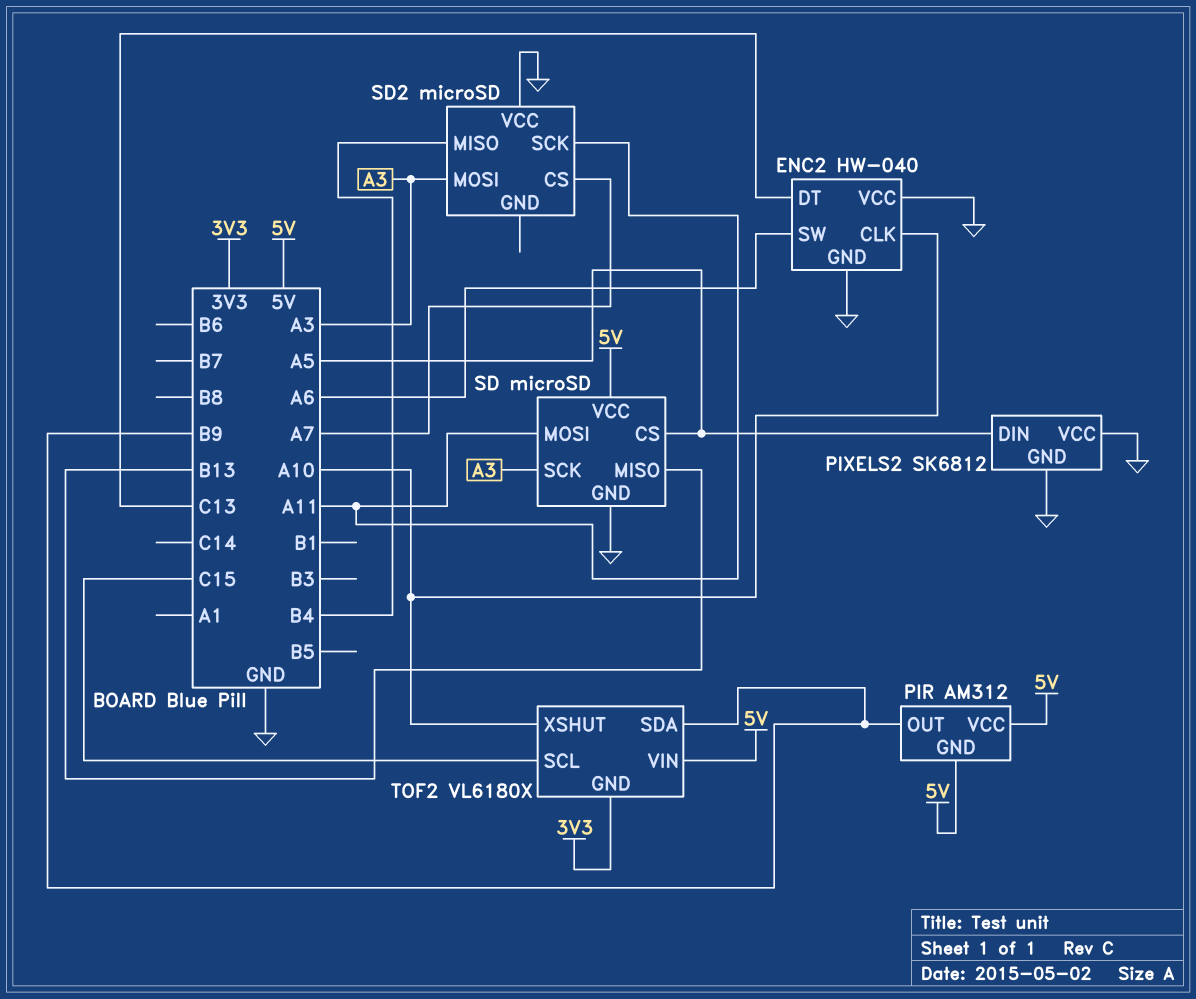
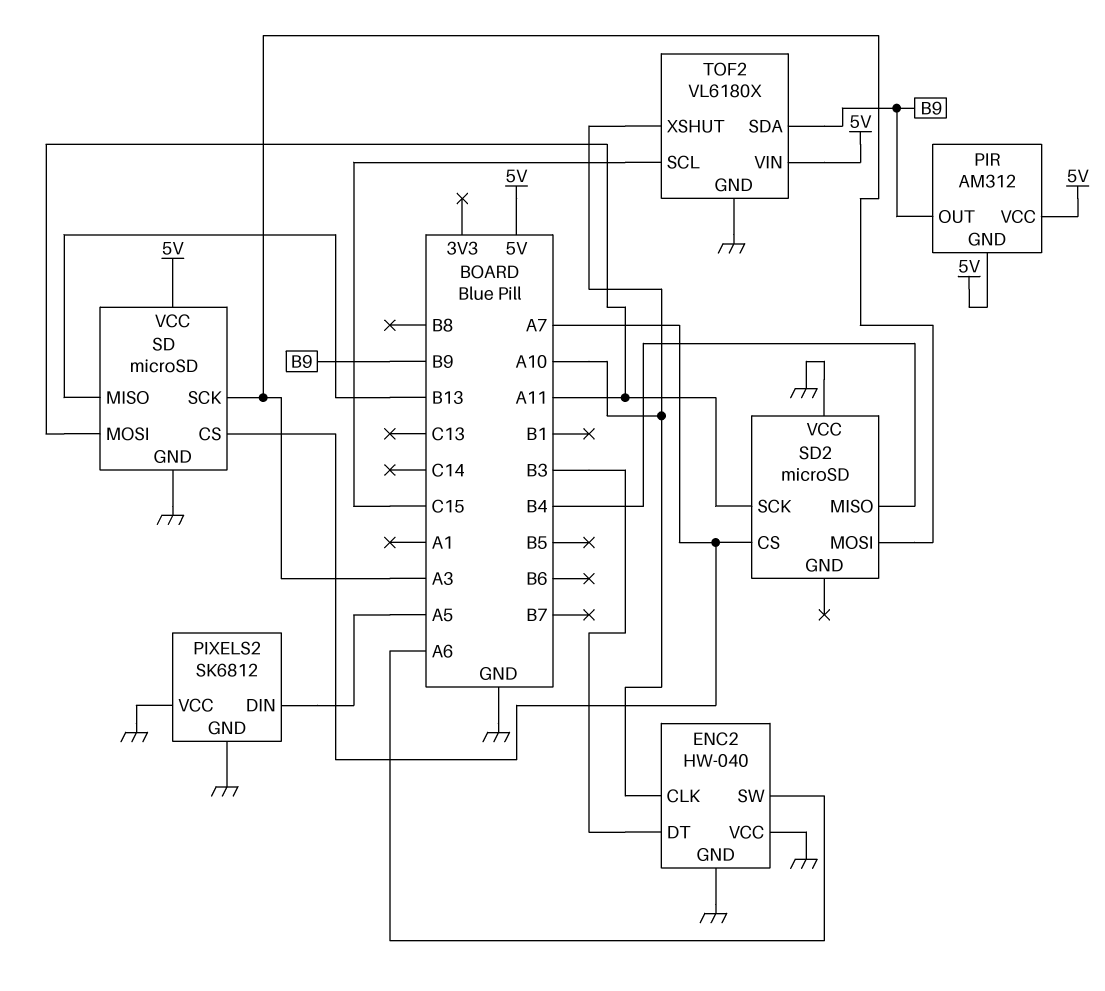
ENC2 pin DT: C13 -> B3
SD pin CS: A5 -> A7
TOF2 pin GND: 3V3 -> GND

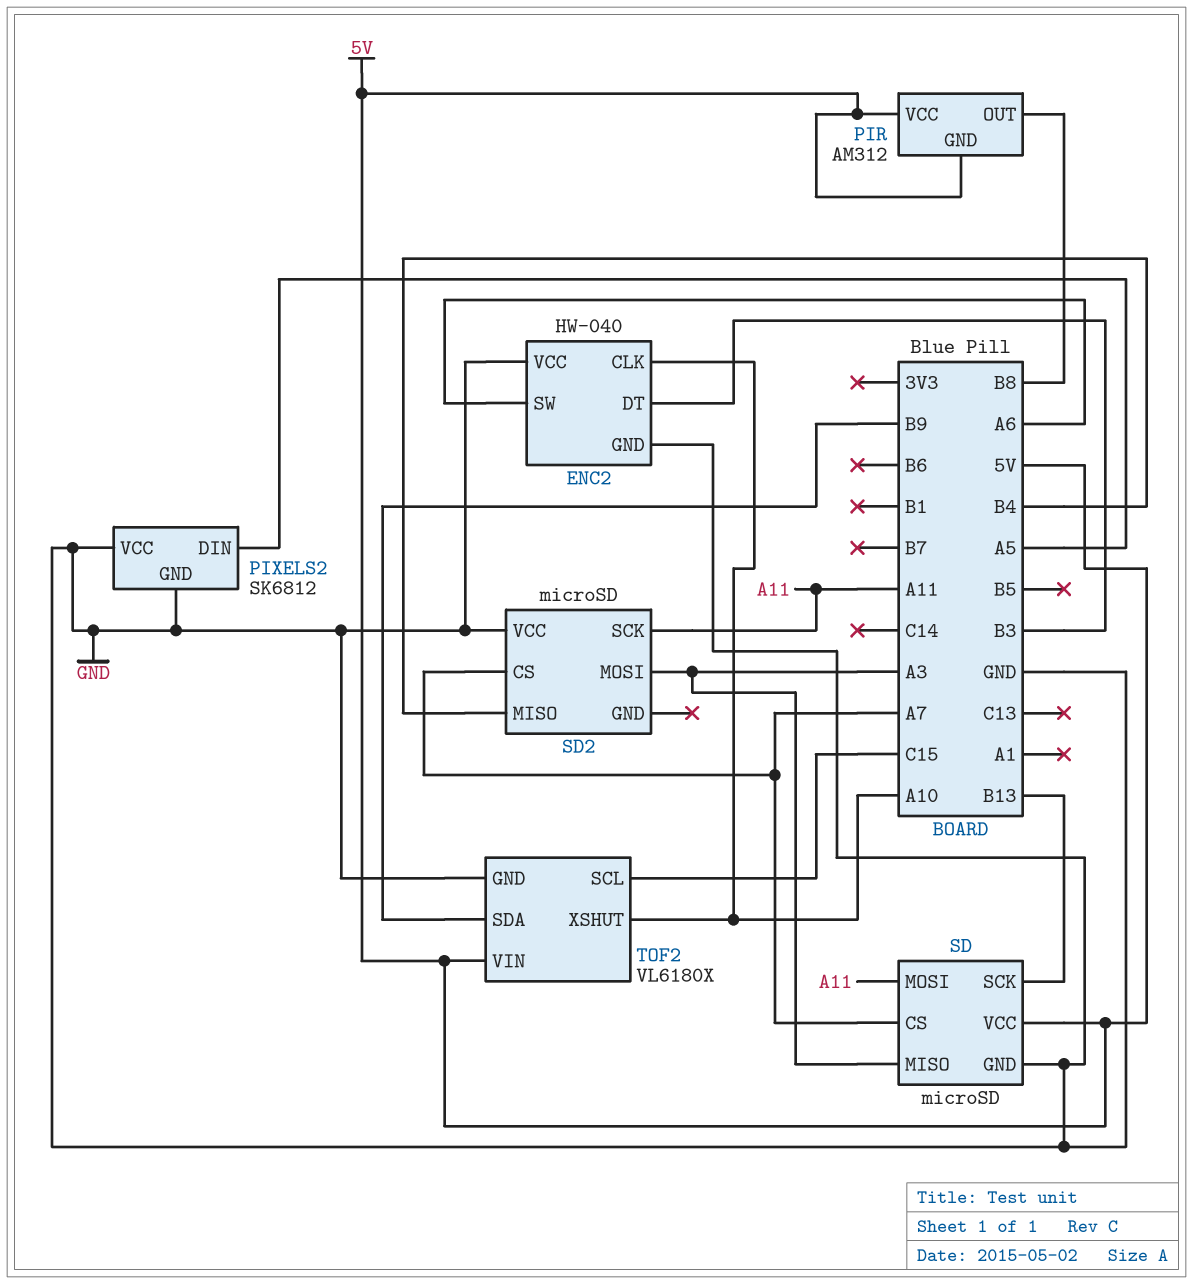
PIR pin OUT: B9 -> B8
SD pin MISO: B13 -> A3
SD pin SCK: A3 -> B13

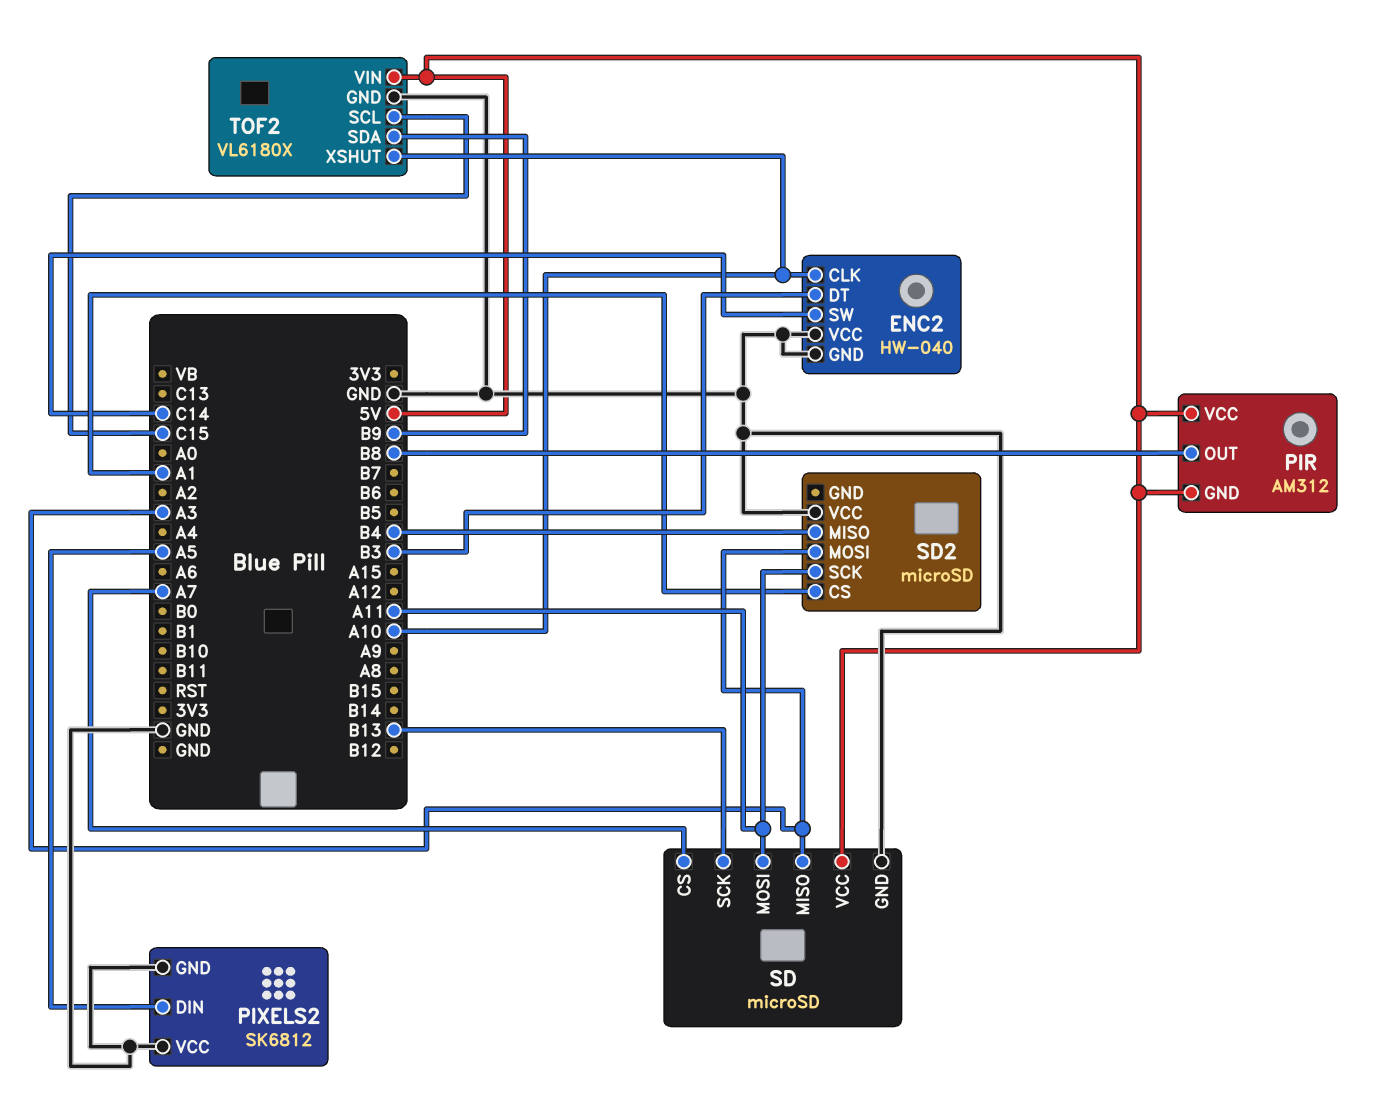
ENC2 pin SW: A6 -> C14
SD2 pin CS: A7 -> A1

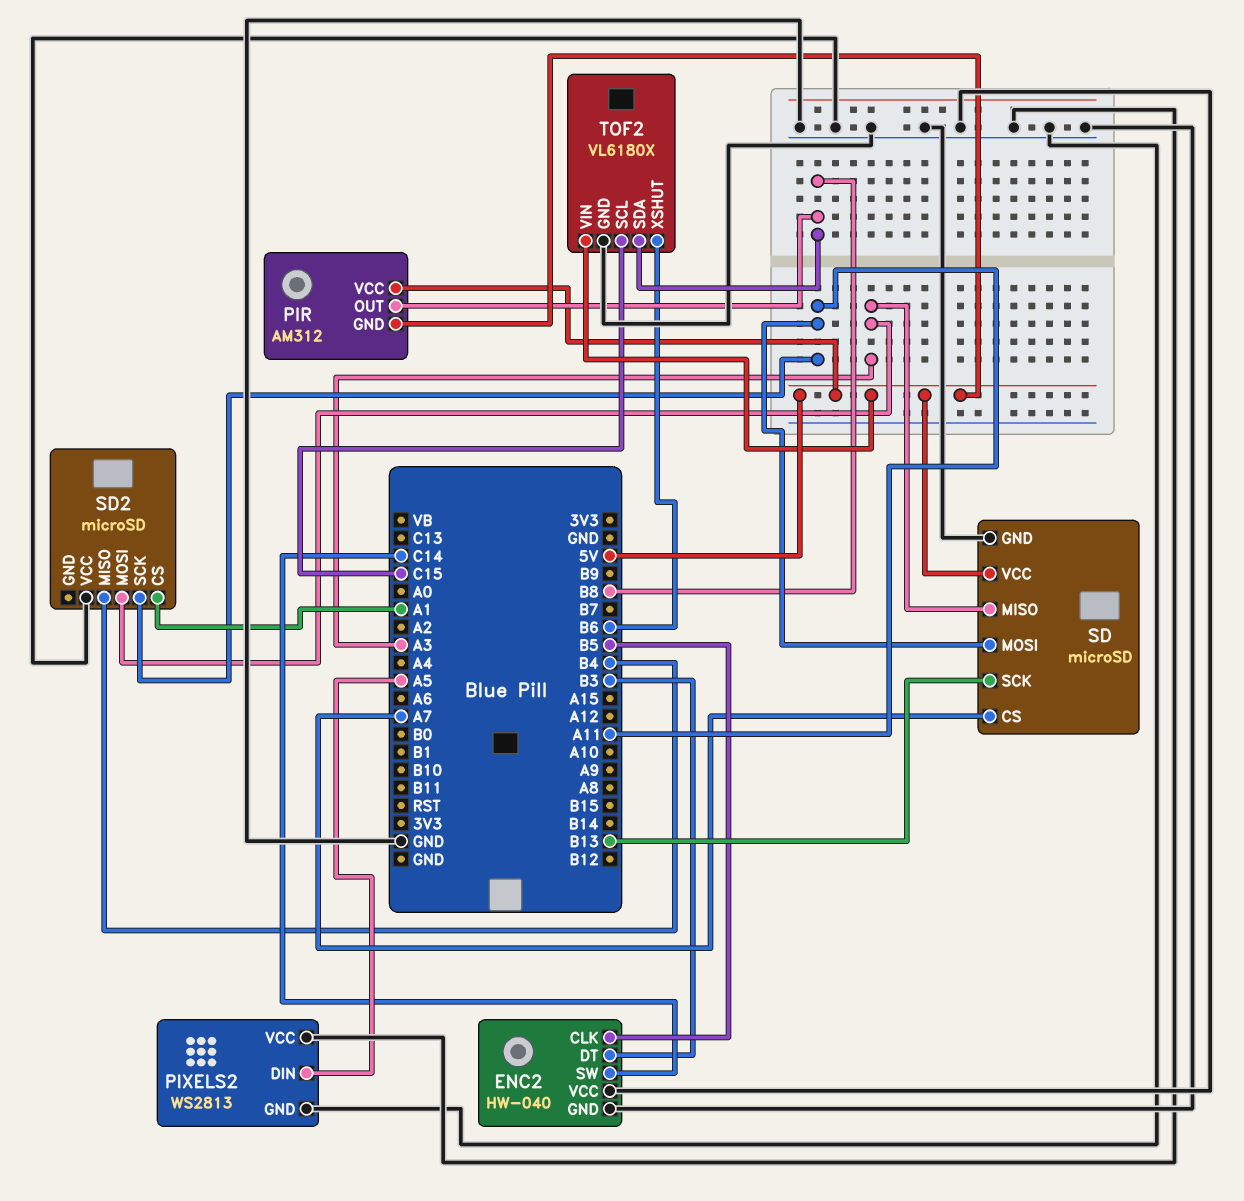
ENC2 pin CLK: A10 -> B5
PIXELS2: SK6812 -> WS2813
TOF2 pin SDA: B9 -> B8
TOF2 pin XSHUT: A10 -> B6

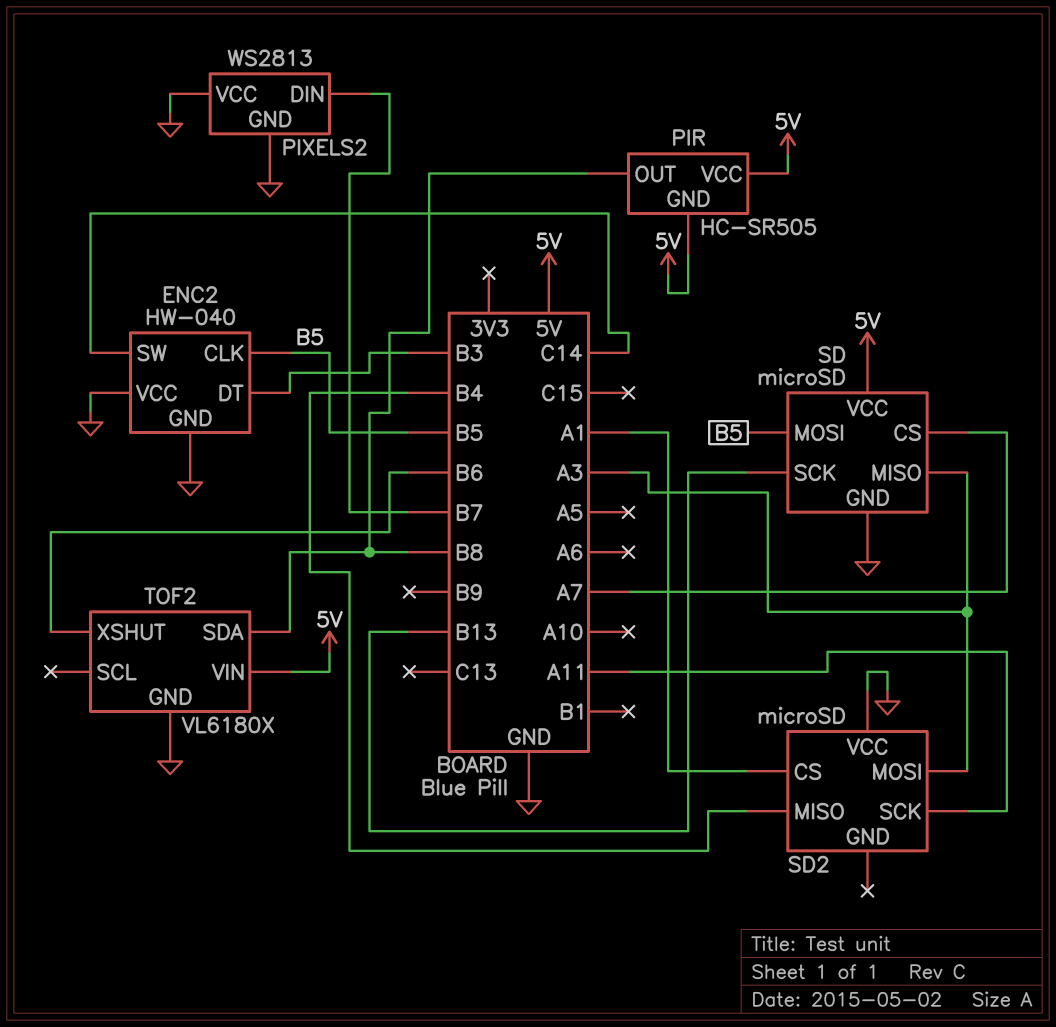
PIR: AM312 -> HC-SR505
PIXELS2 pin DIN: A5 -> B7
SD pin MOSI: A11 -> B5
TOF2 pin SCL: C15 -> none

